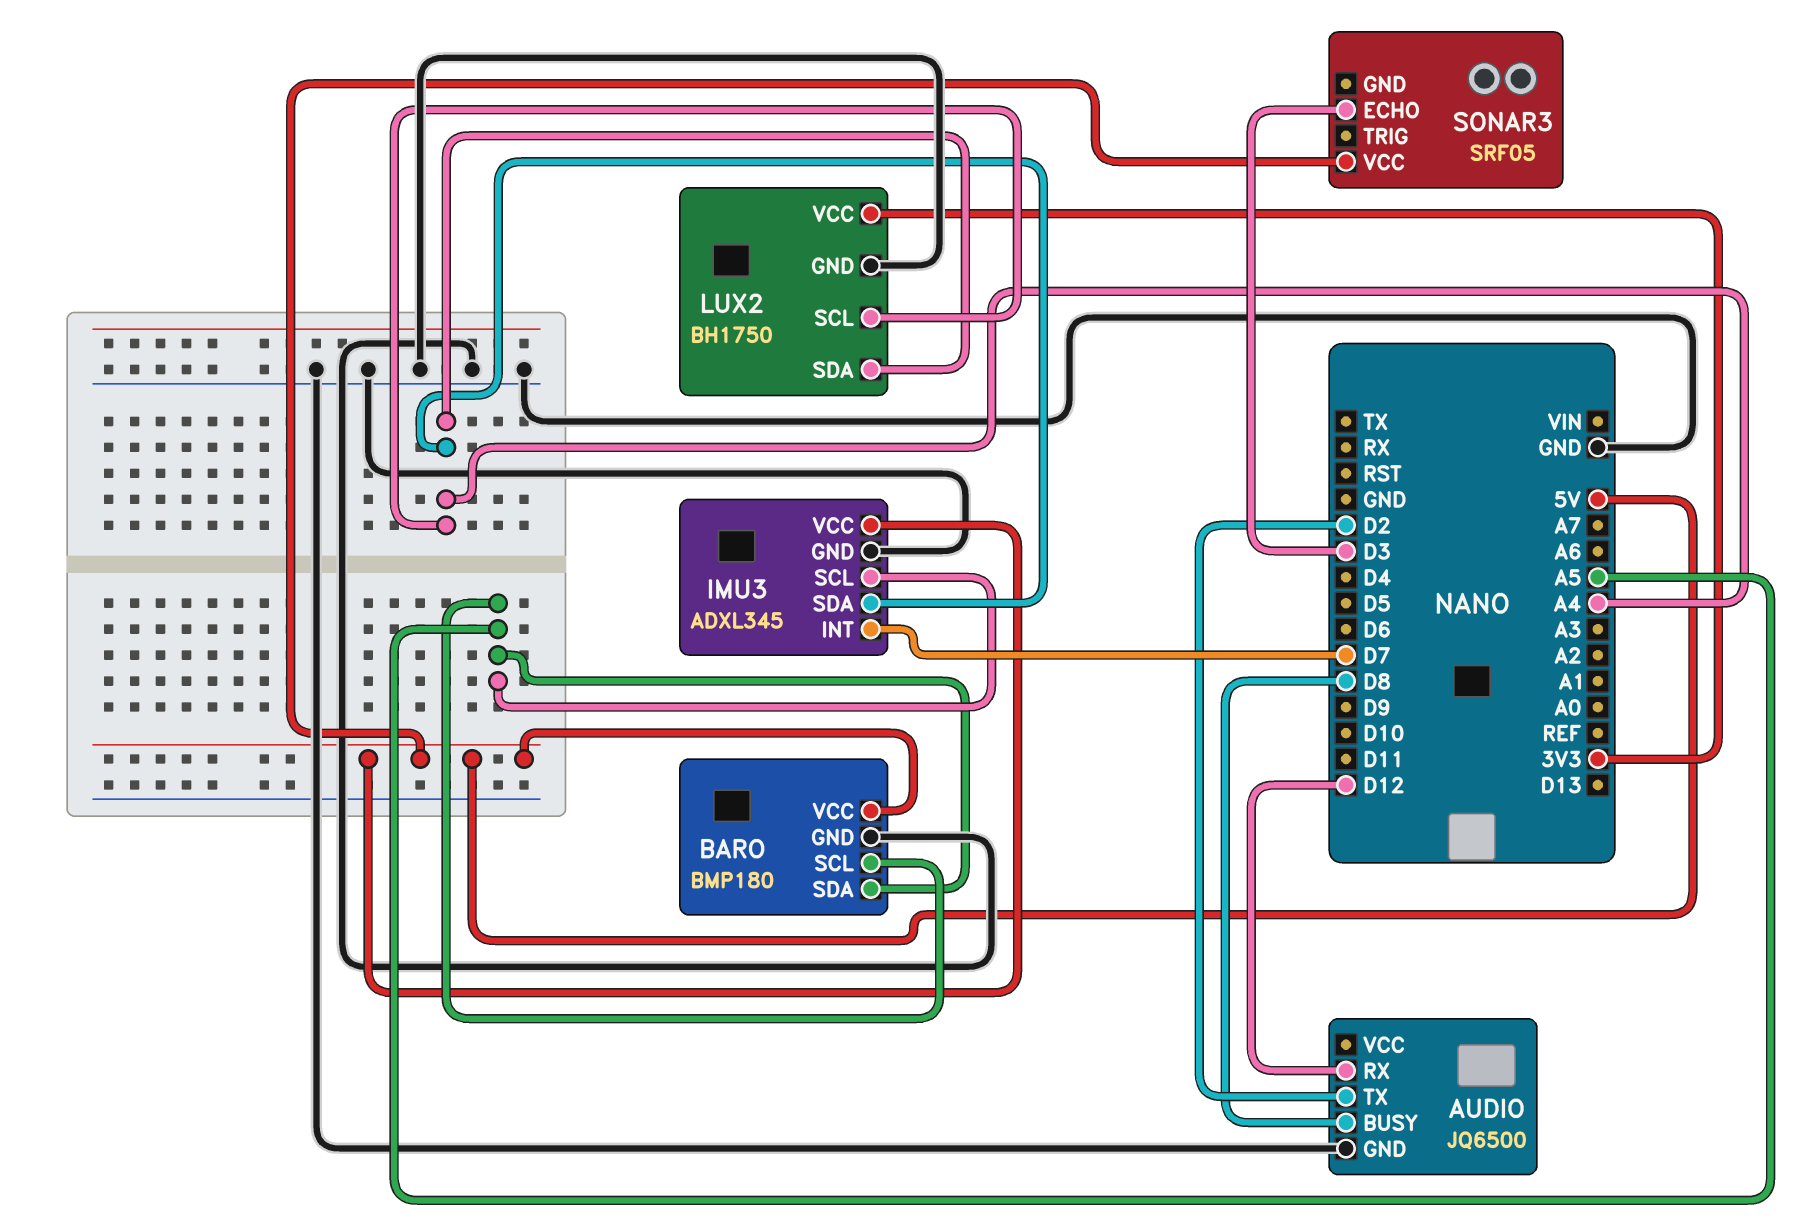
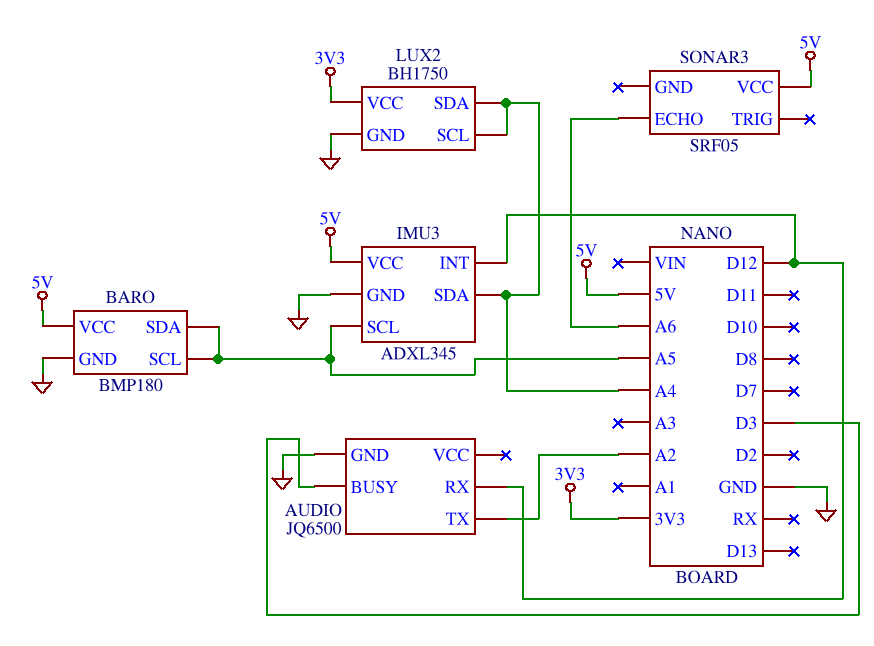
AUDIO pin BUSY: D8 -> D3
AUDIO pin TX: D2 -> A2
IMU3 pin INT: D7 -> D12
SONAR3 pin ECHO: D3 -> A6

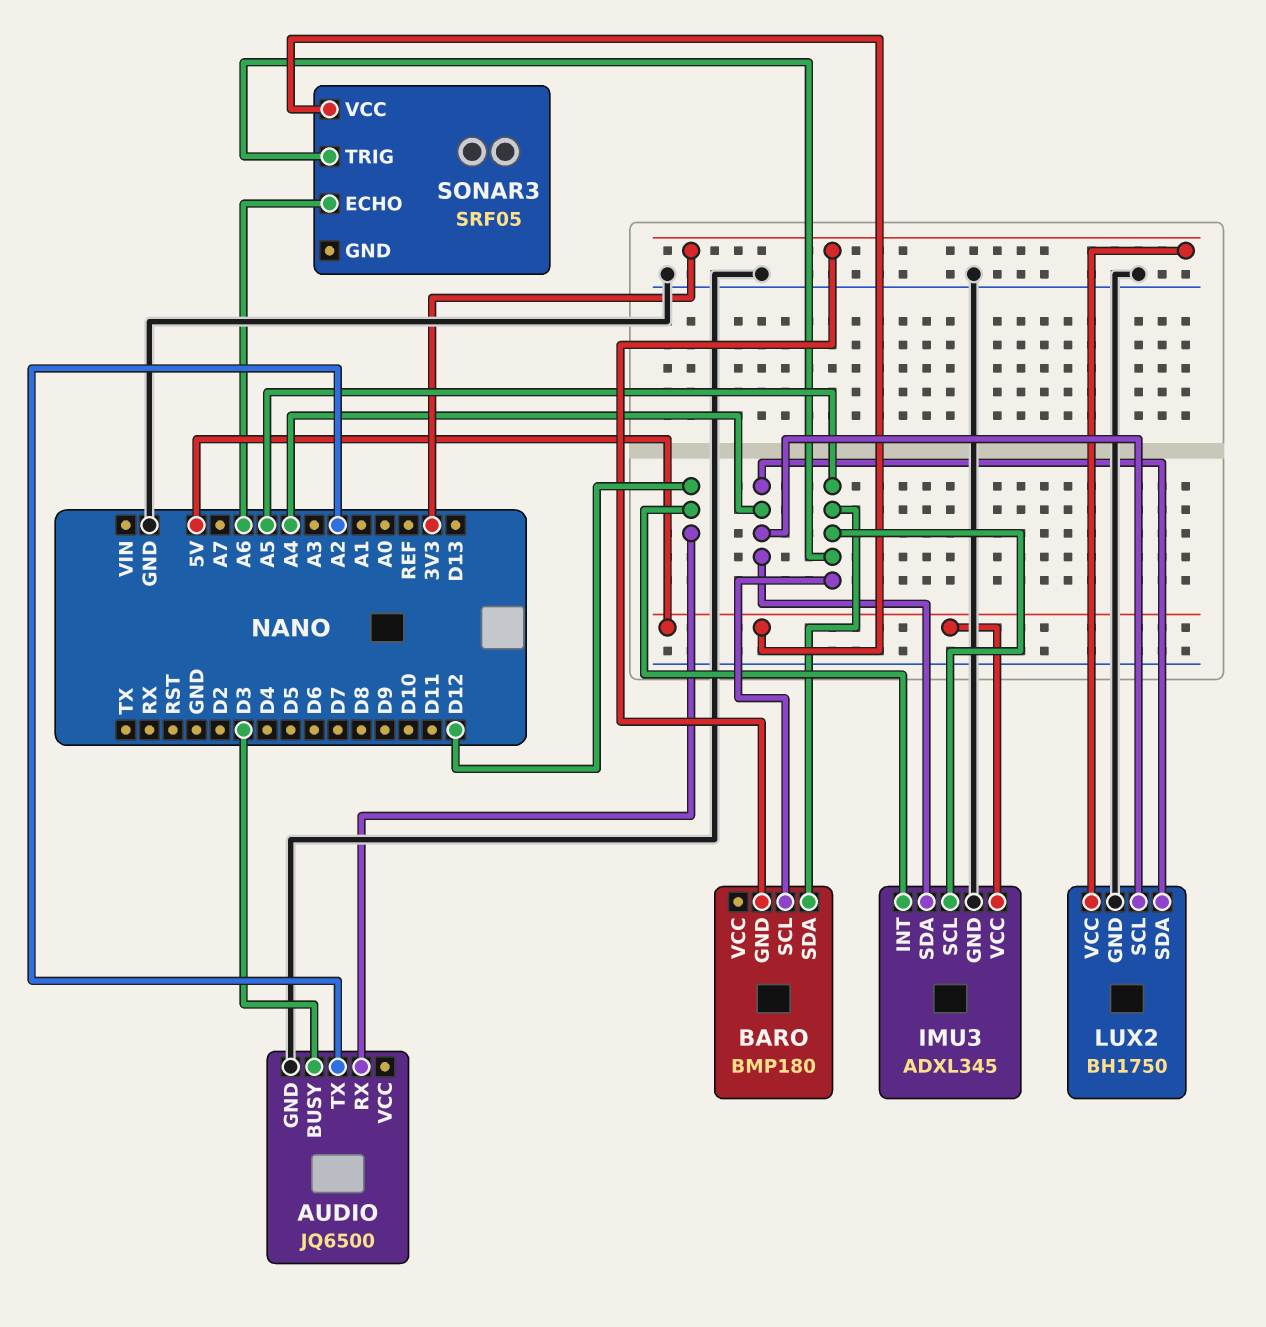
BARO pin GND: GND -> 3V3
BARO pin VCC: 5V -> none
SONAR3 pin TRIG: none -> A5

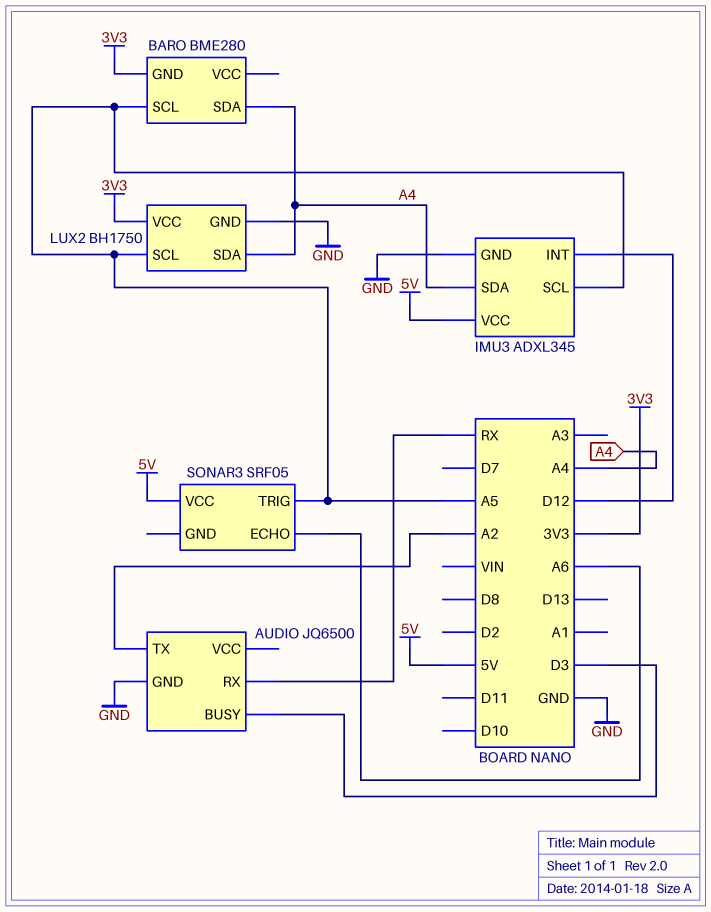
AUDIO pin RX: D12 -> RX
BARO: BMP180 -> BME280
BARO pin SDA: A5 -> A4
LUX2 pin SCL: A4 -> A5

